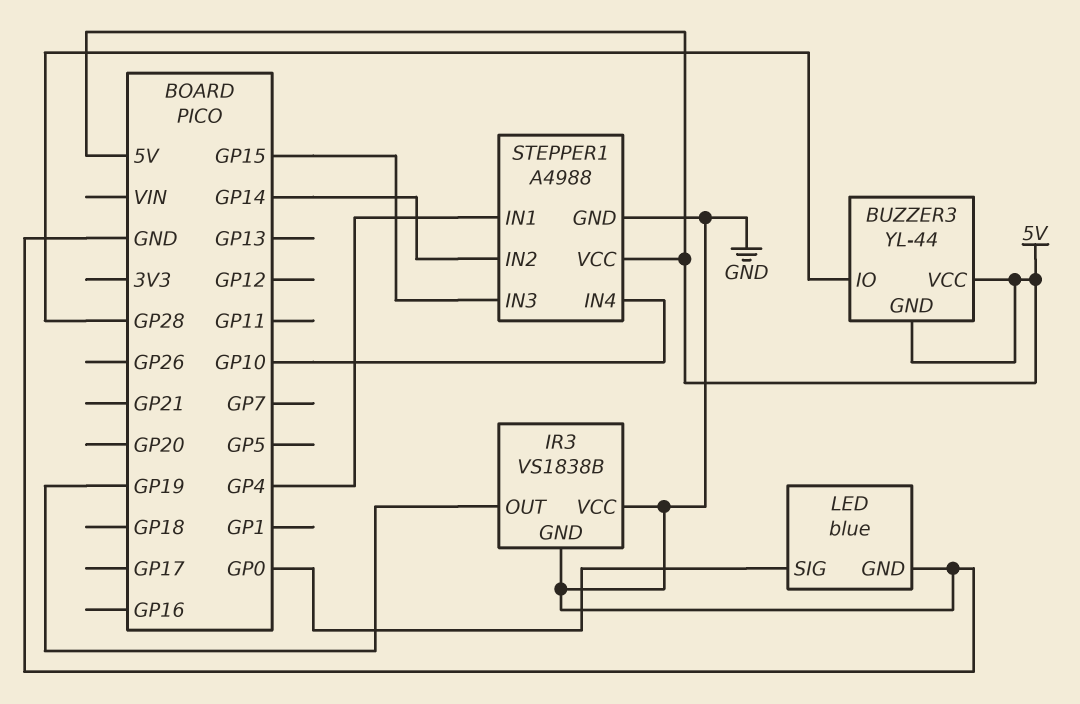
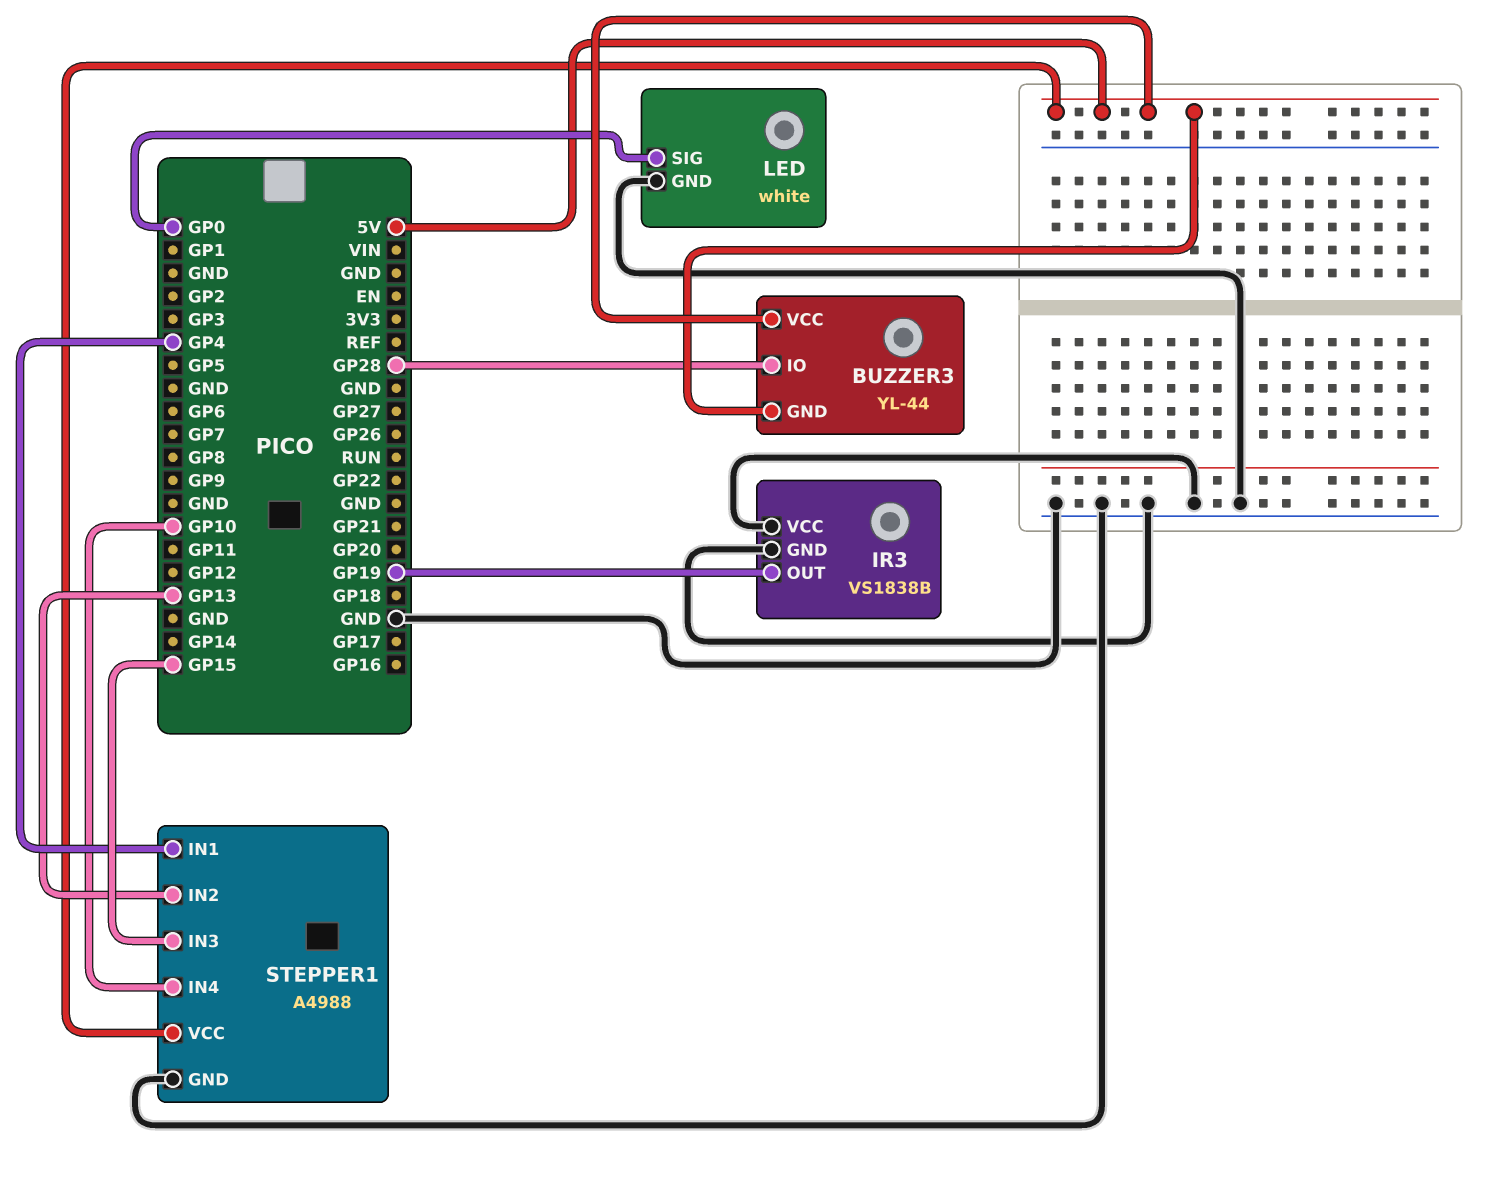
LED: blue -> white
STEPPER1 pin IN2: GP14 -> GP13

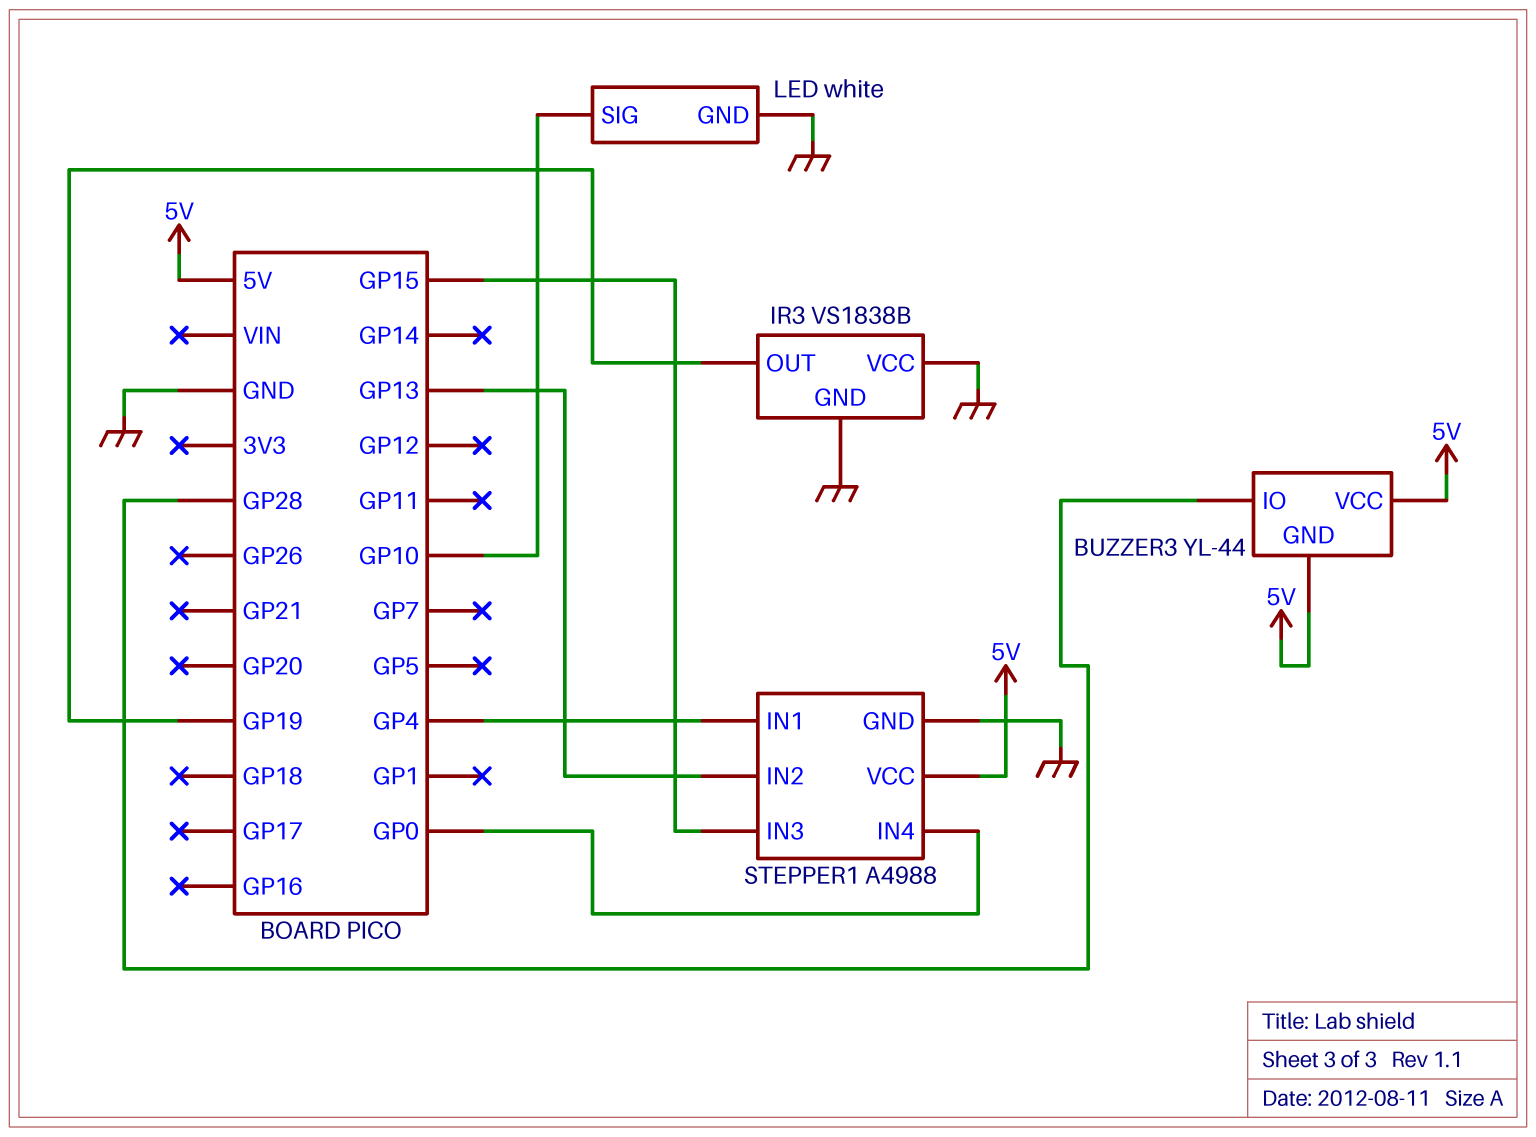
LED pin SIG: GP0 -> GP10
STEPPER1 pin IN4: GP10 -> GP0

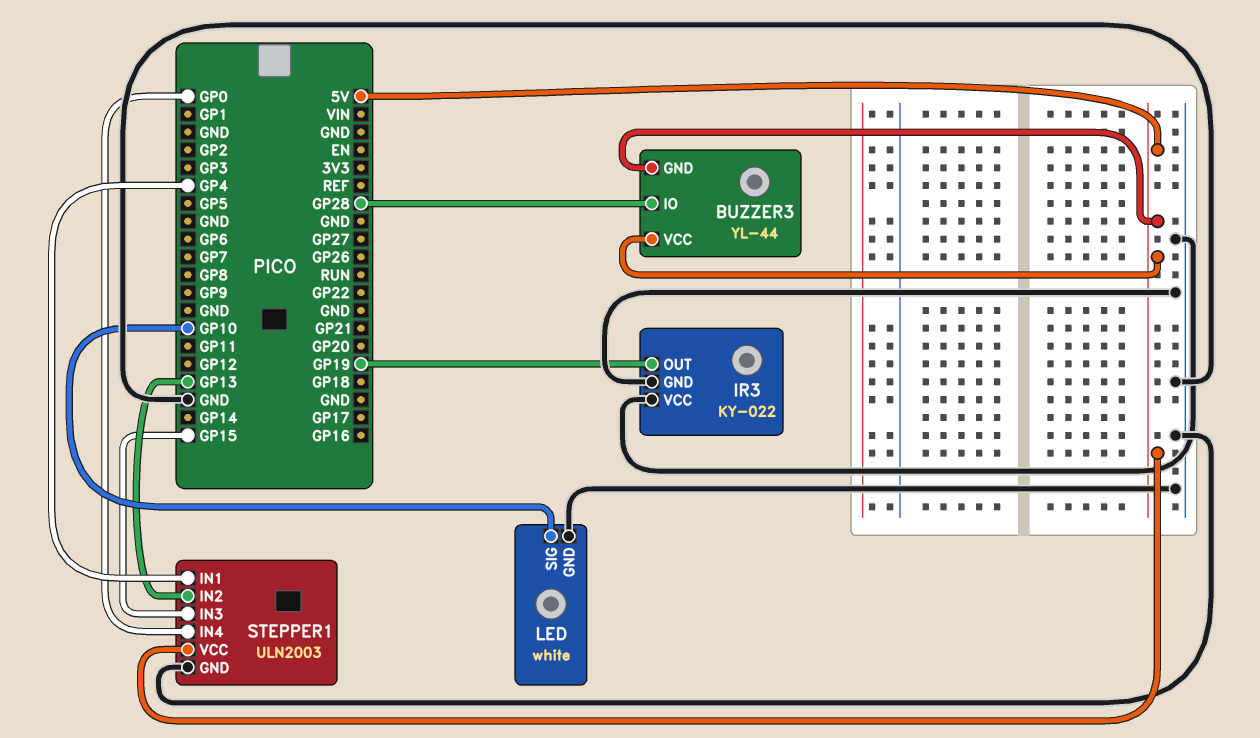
IR3: VS1838B -> KY-022
STEPPER1: A4988 -> ULN2003

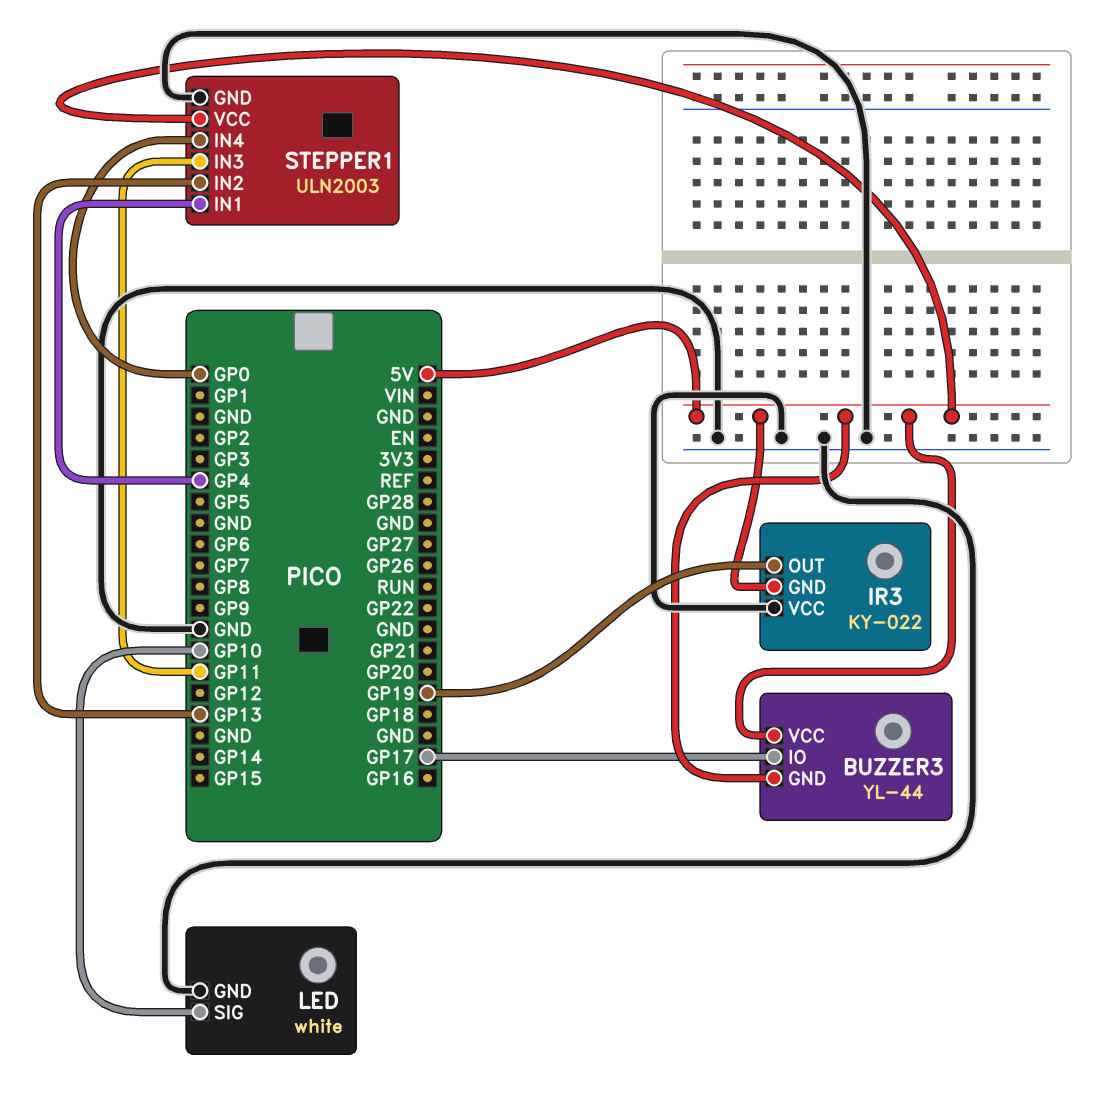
BUZZER3 pin IO: GP28 -> GP17
IR3 pin GND: GND -> 5V
STEPPER1 pin IN3: GP15 -> GP11

